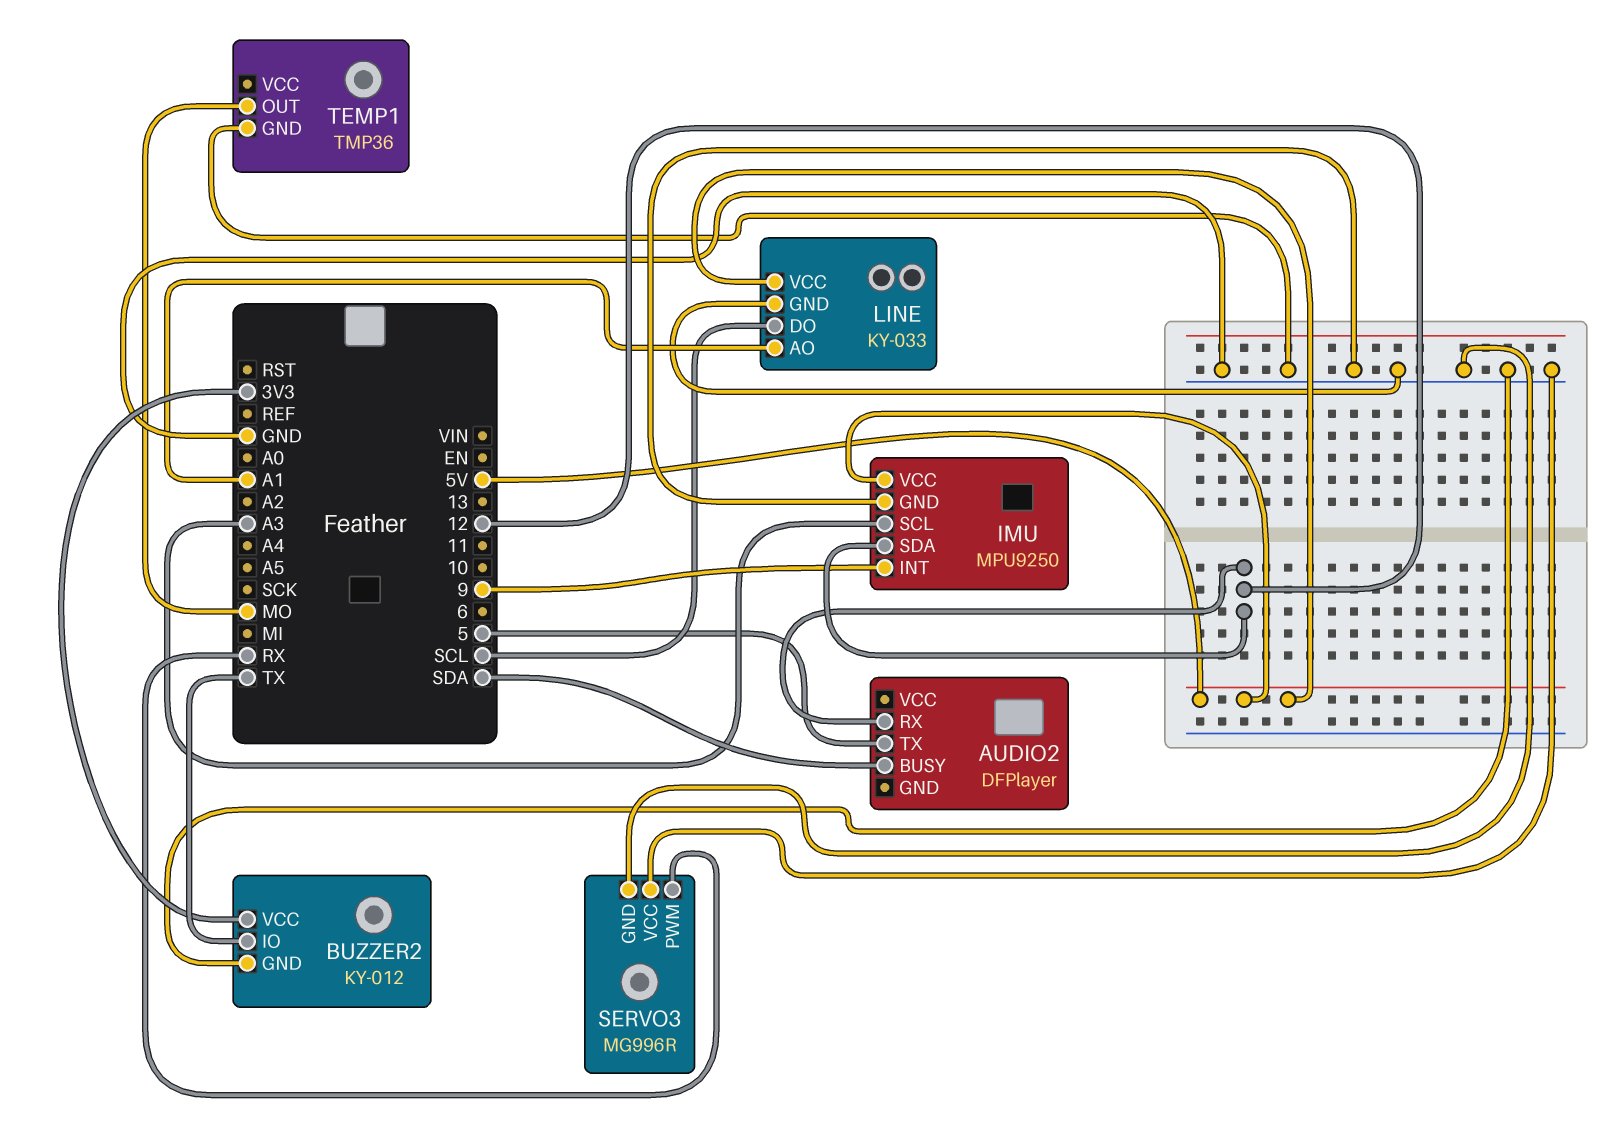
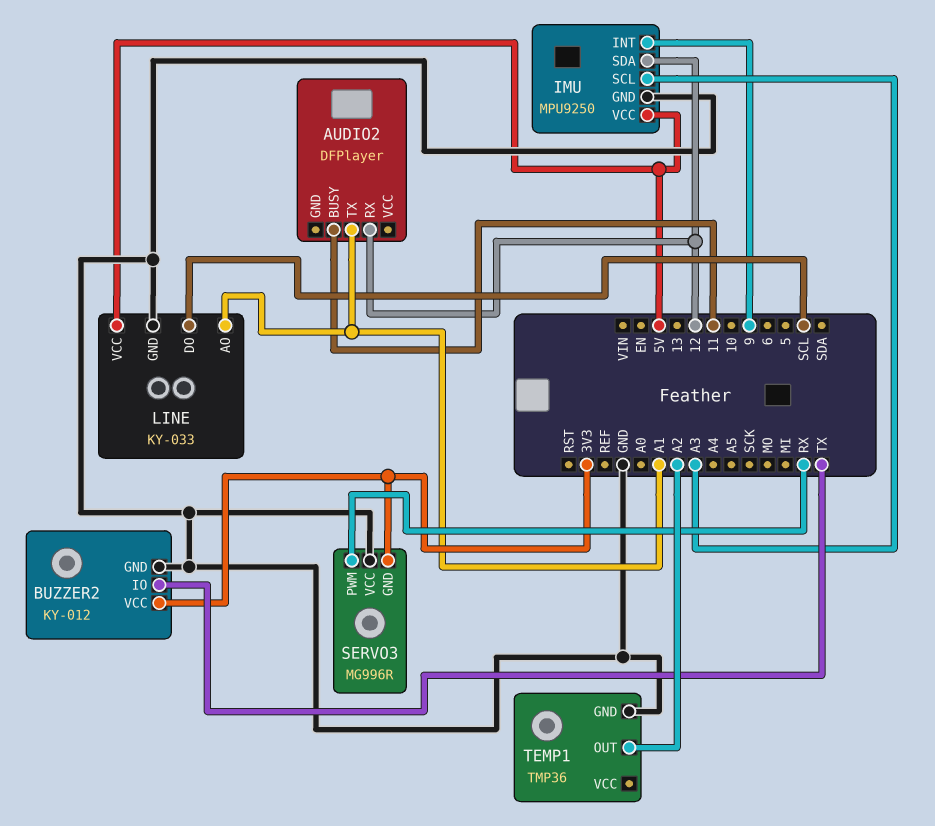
AUDIO2 pin BUSY: SDA -> 11
AUDIO2 pin TX: 5 -> A1
SERVO3 pin GND: GND -> 3V3
TEMP1 pin OUT: MO -> A2

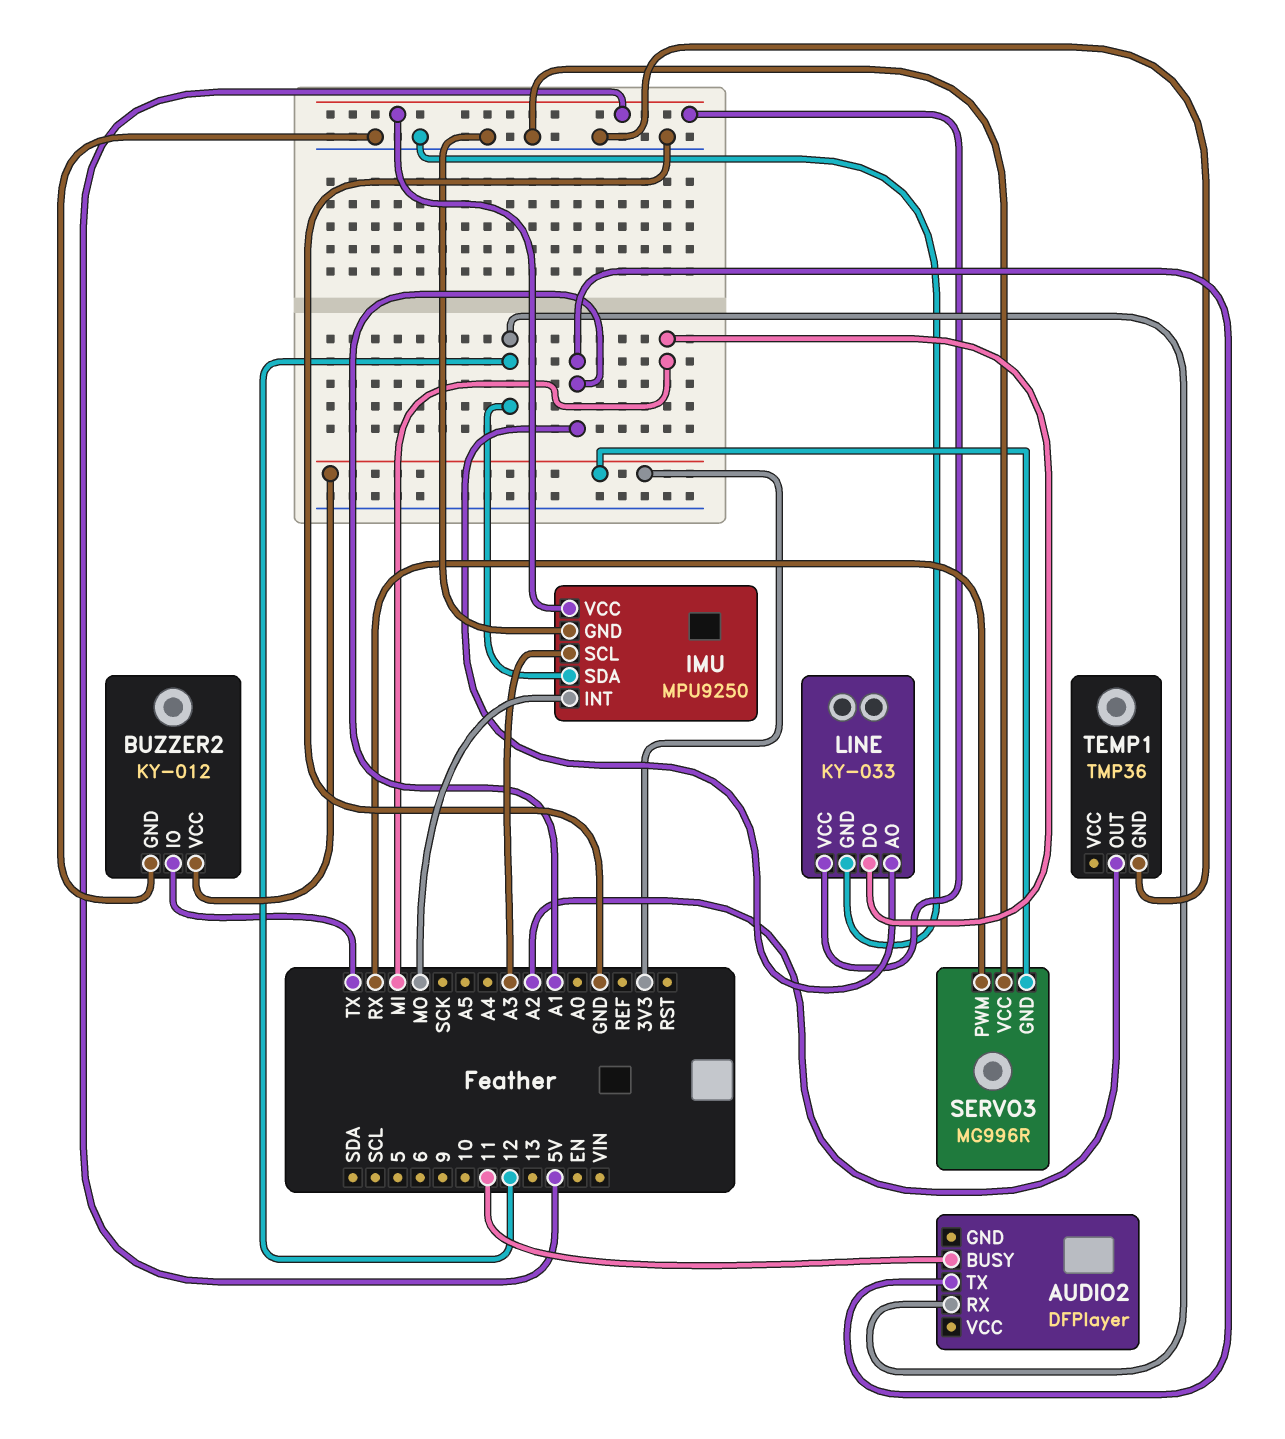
IMU pin INT: 9 -> MO
LINE pin DO: SCL -> MI

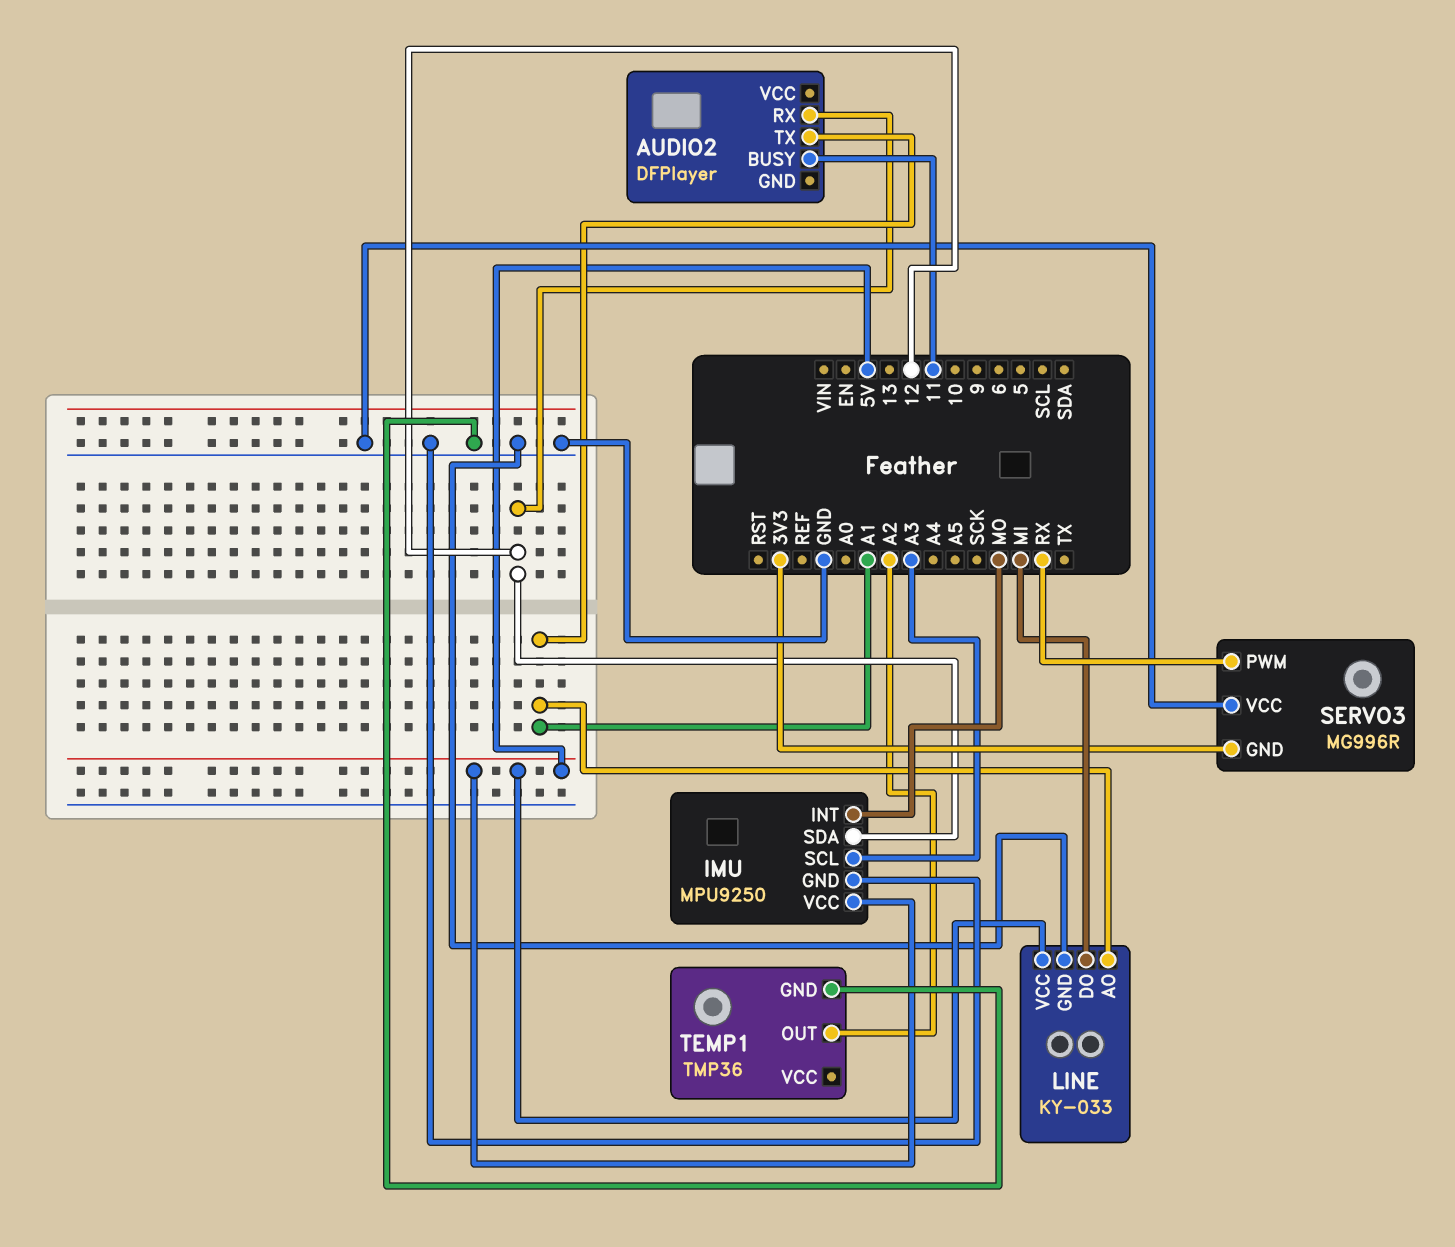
BUZZER2: KY-012 -> none
BUZZER2 pin GND: GND -> none
BUZZER2 pin IO: TX -> none
BUZZER2 pin VCC: 3V3 -> none

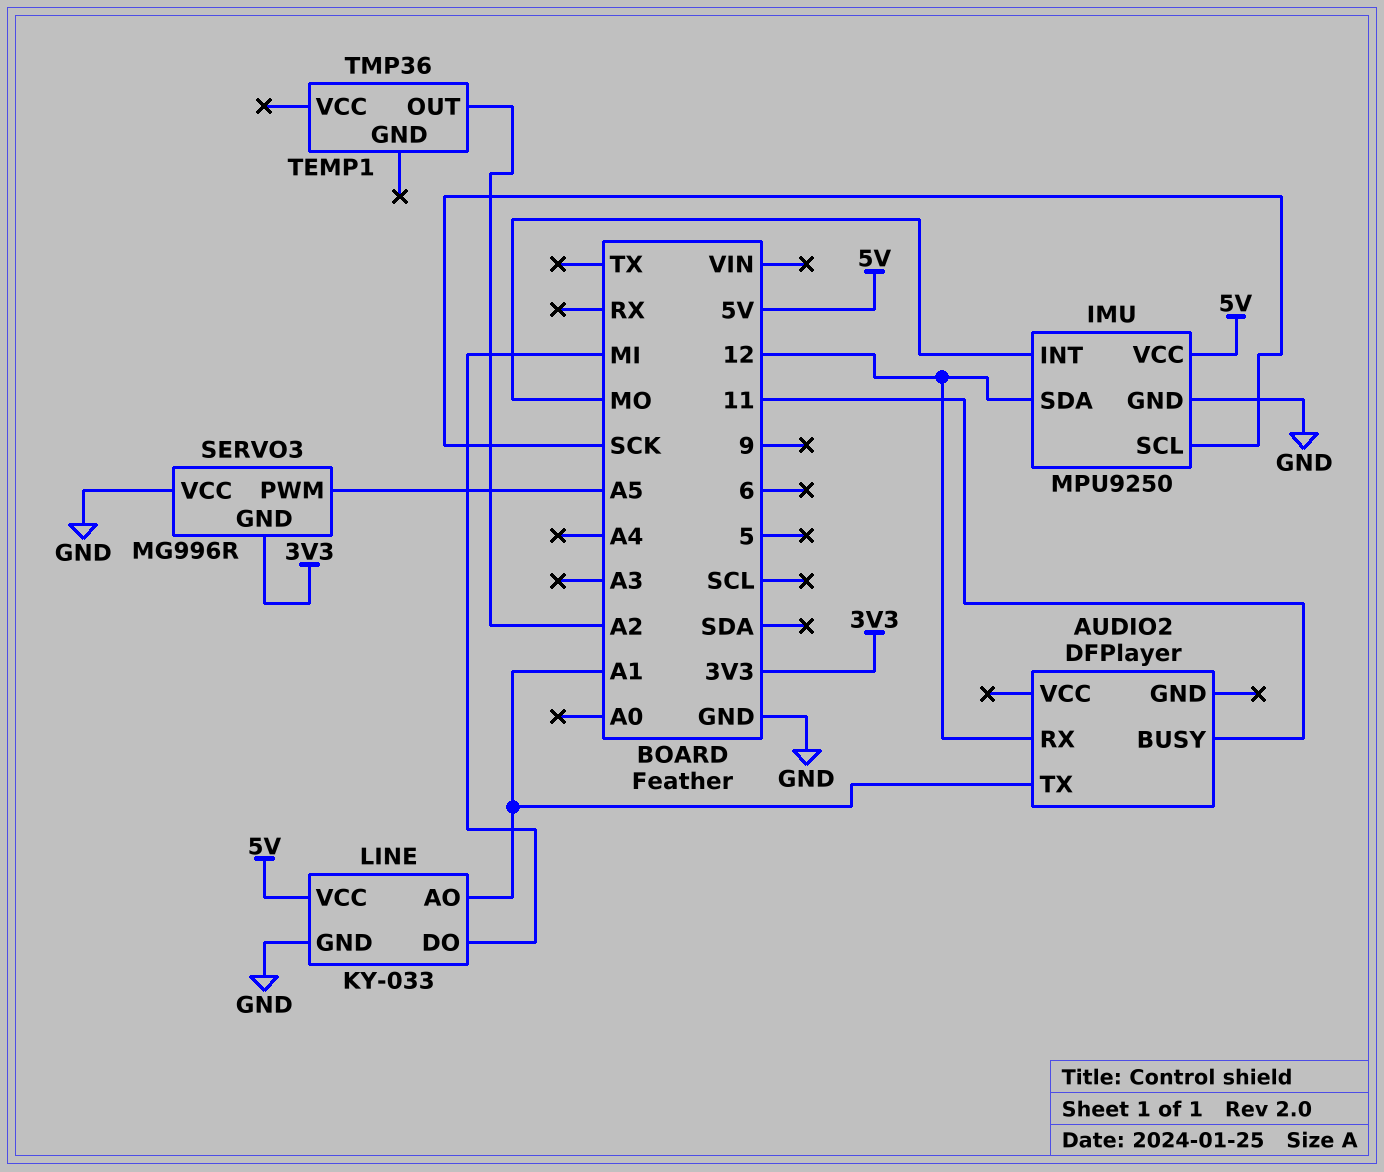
IMU pin SCL: A3 -> SCK
SERVO3 pin PWM: RX -> A5
TEMP1 pin GND: GND -> none

